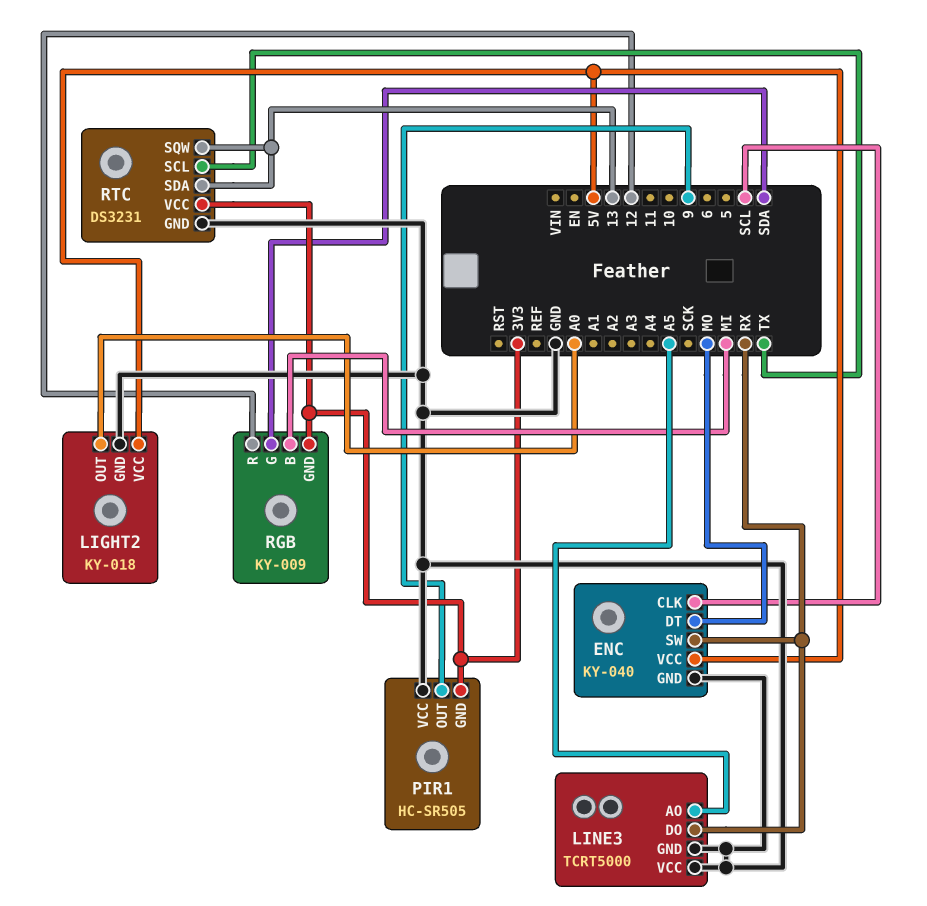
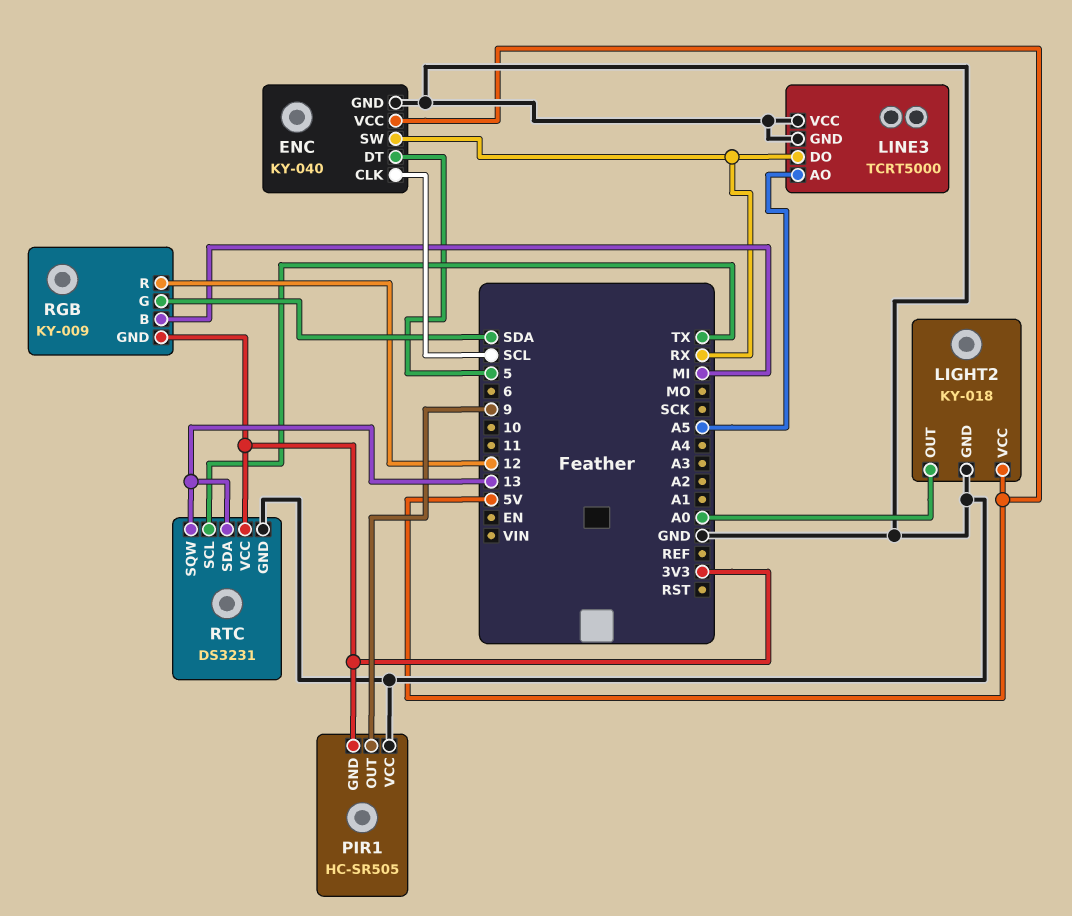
ENC pin DT: MO -> 5

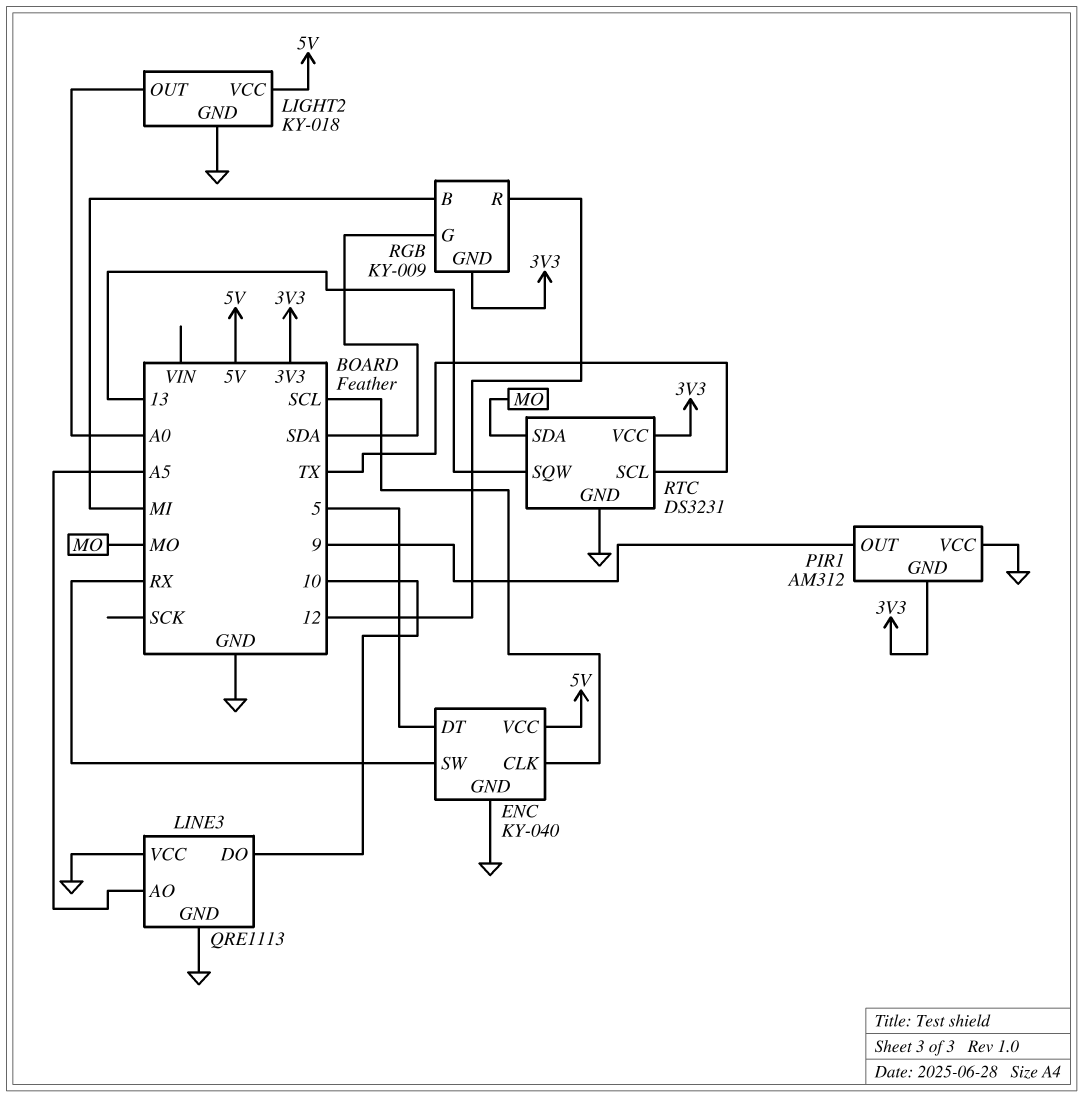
LINE3: TCRT5000 -> QRE1113
LINE3 pin DO: RX -> 10
PIR1: HC-SR505 -> AM312
RTC pin SDA: 13 -> MO

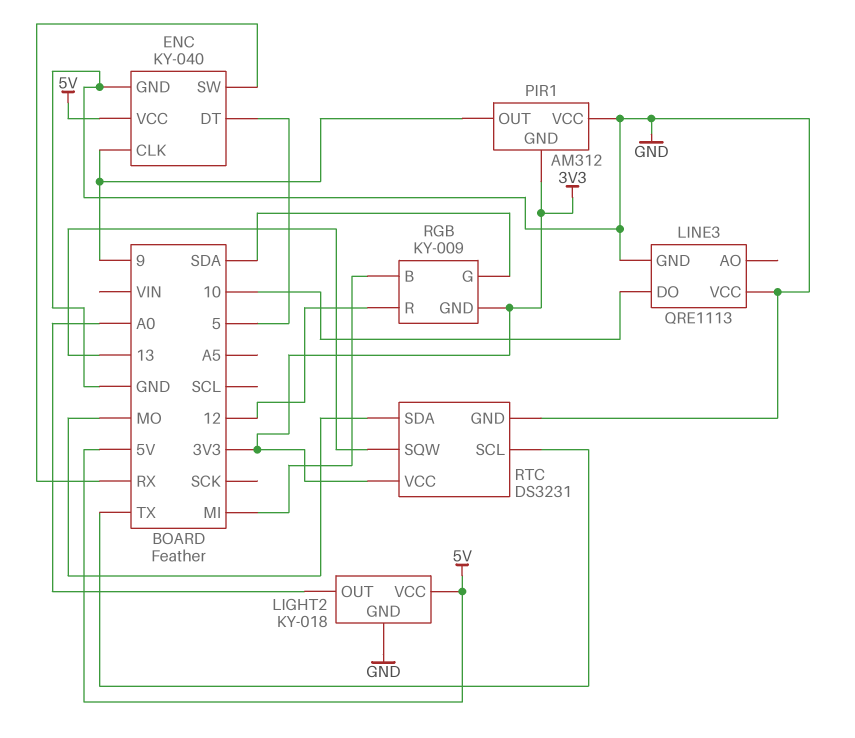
ENC pin CLK: SCL -> 9
LINE3 pin AO: A5 -> none

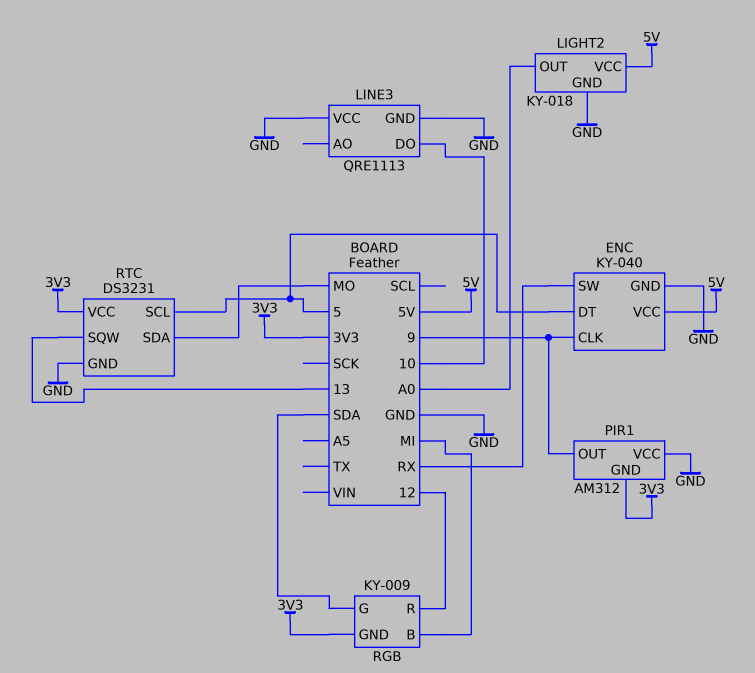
RTC pin SCL: TX -> 5

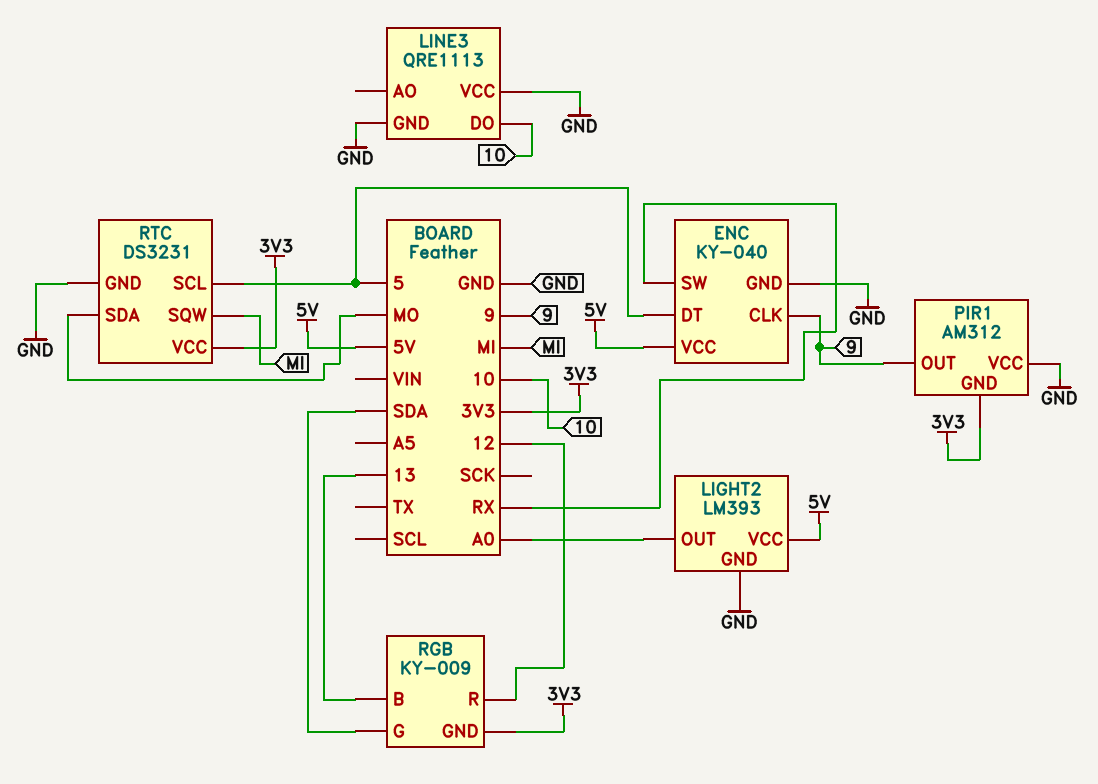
LIGHT2: KY-018 -> LM393
RGB pin B: MI -> 13
RTC pin SQW: 13 -> MI

